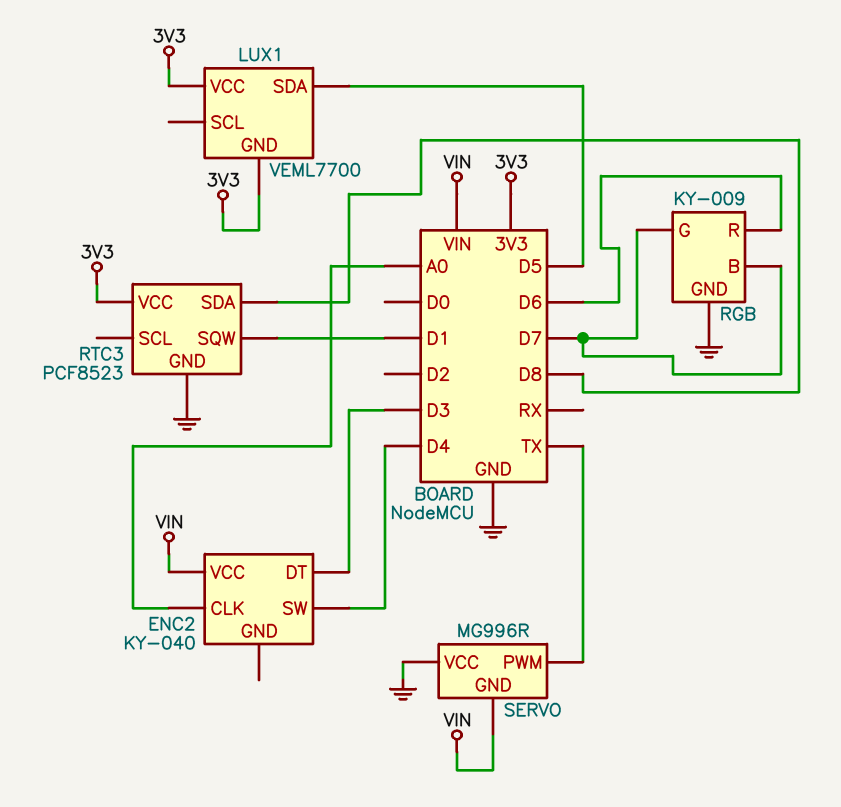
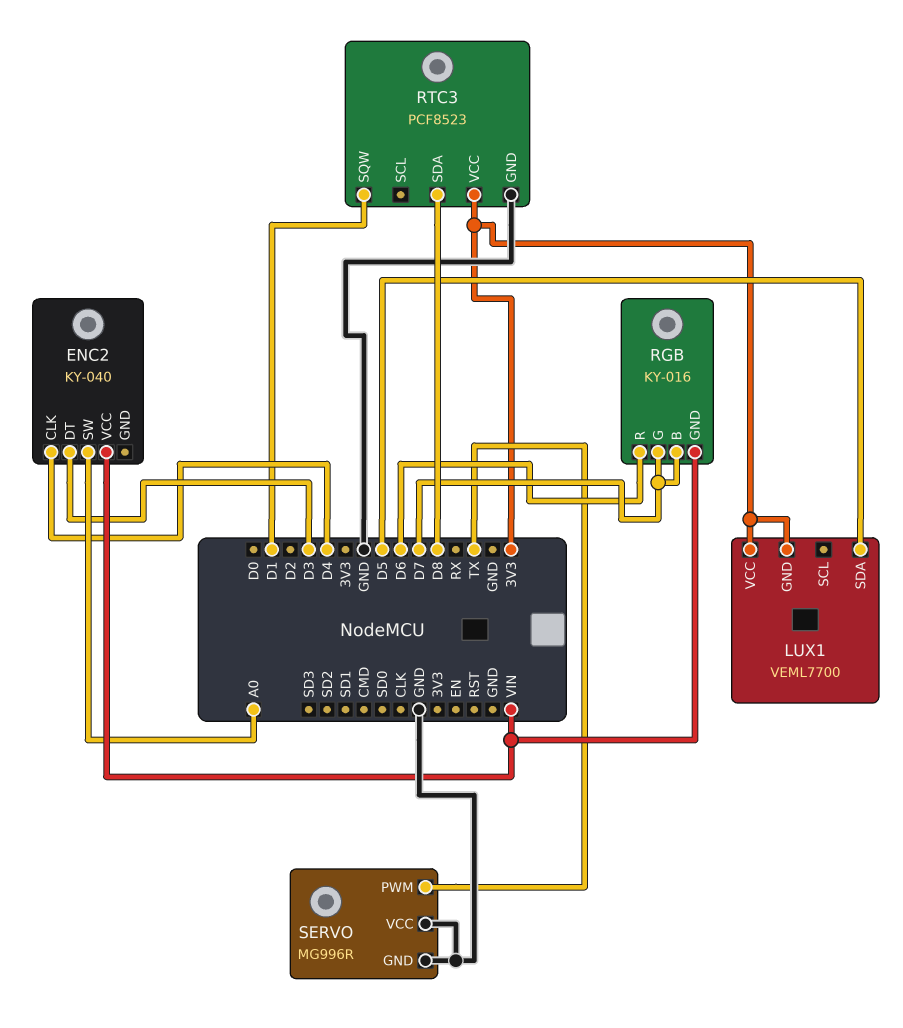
ENC2 pin CLK: A0 -> D4
ENC2 pin SW: D4 -> A0
RGB: KY-009 -> KY-016
RGB pin GND: GND -> VIN
SERVO pin GND: VIN -> GND

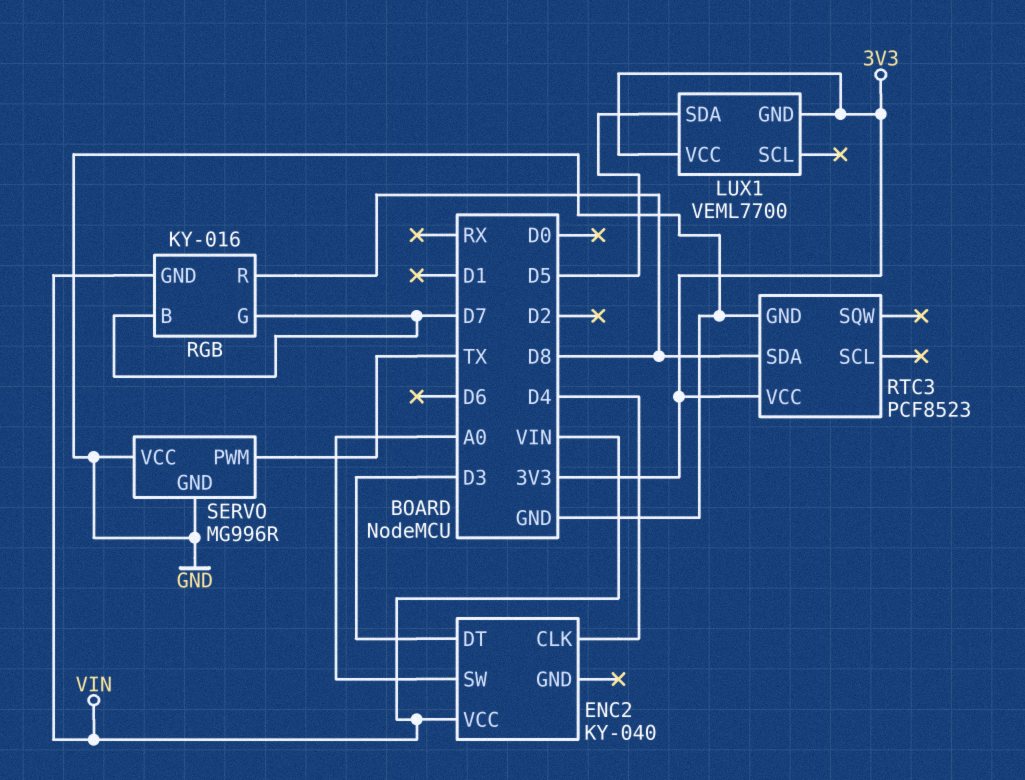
RGB pin R: D6 -> D8
RTC3 pin SQW: D1 -> none

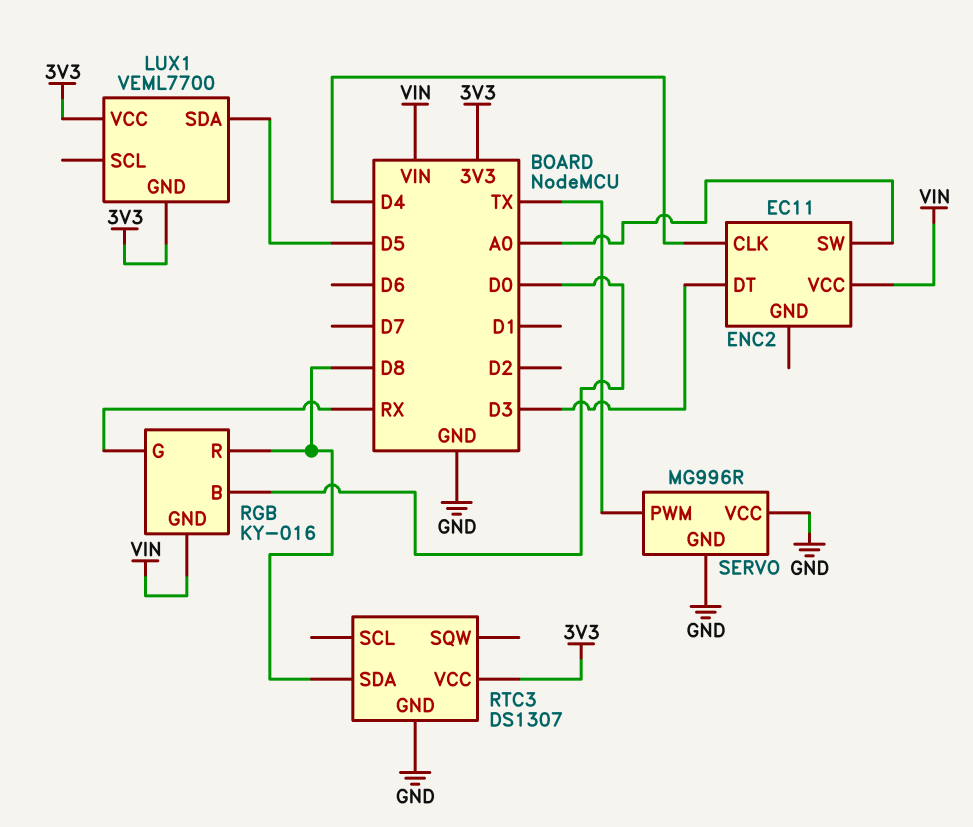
ENC2: KY-040 -> EC11
RGB pin B: D7 -> D0
RGB pin G: D7 -> RX
RTC3: PCF8523 -> DS1307

